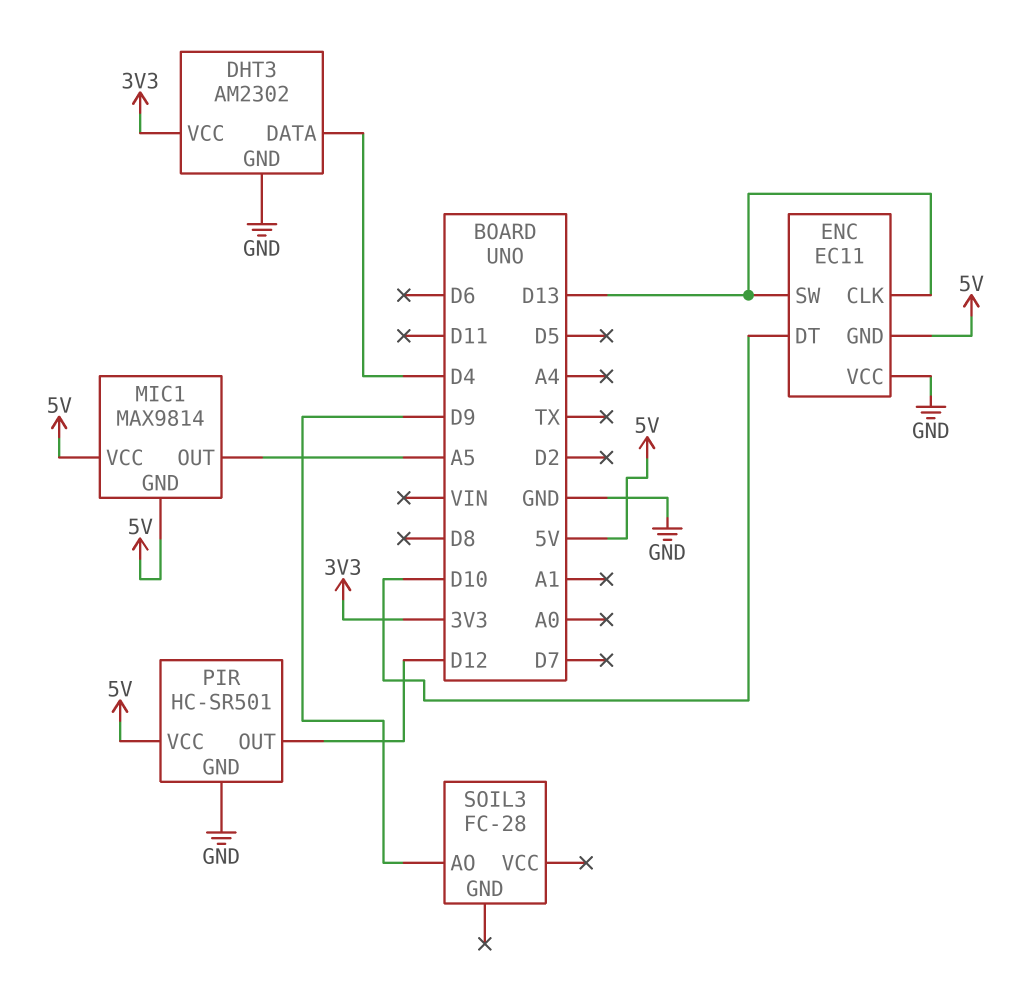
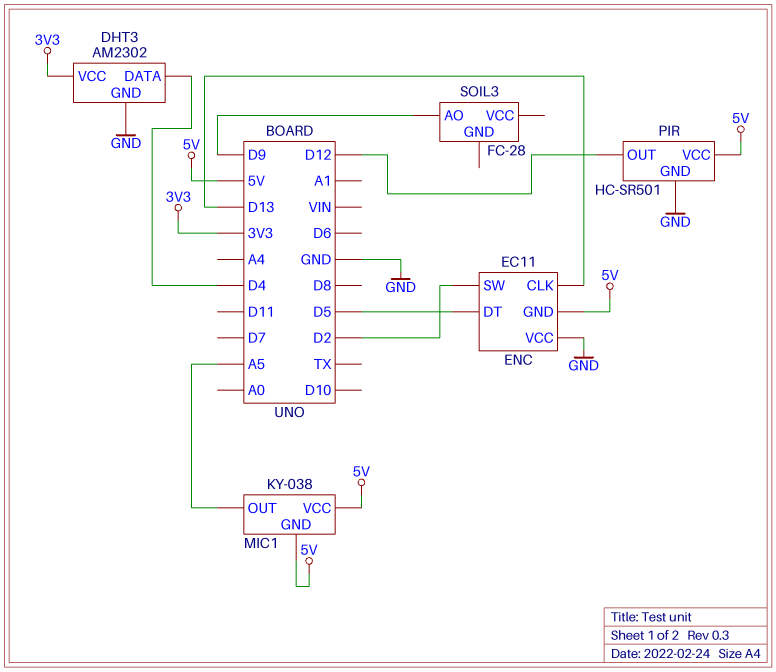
ENC pin DT: D10 -> D5
ENC pin SW: D13 -> D2
MIC1: MAX9814 -> KY-038

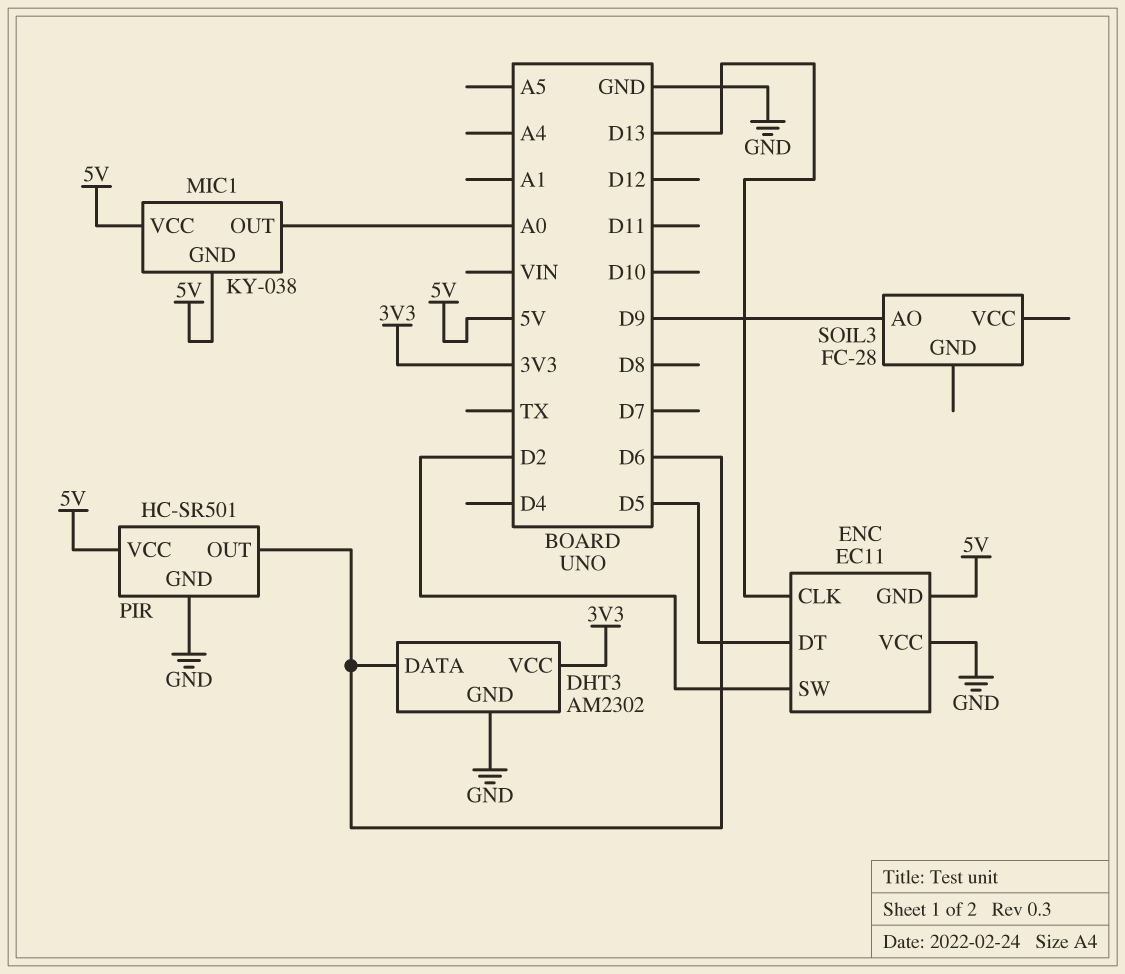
DHT3 pin DATA: D4 -> D6
MIC1 pin OUT: A5 -> A0
PIR pin OUT: D12 -> D6

